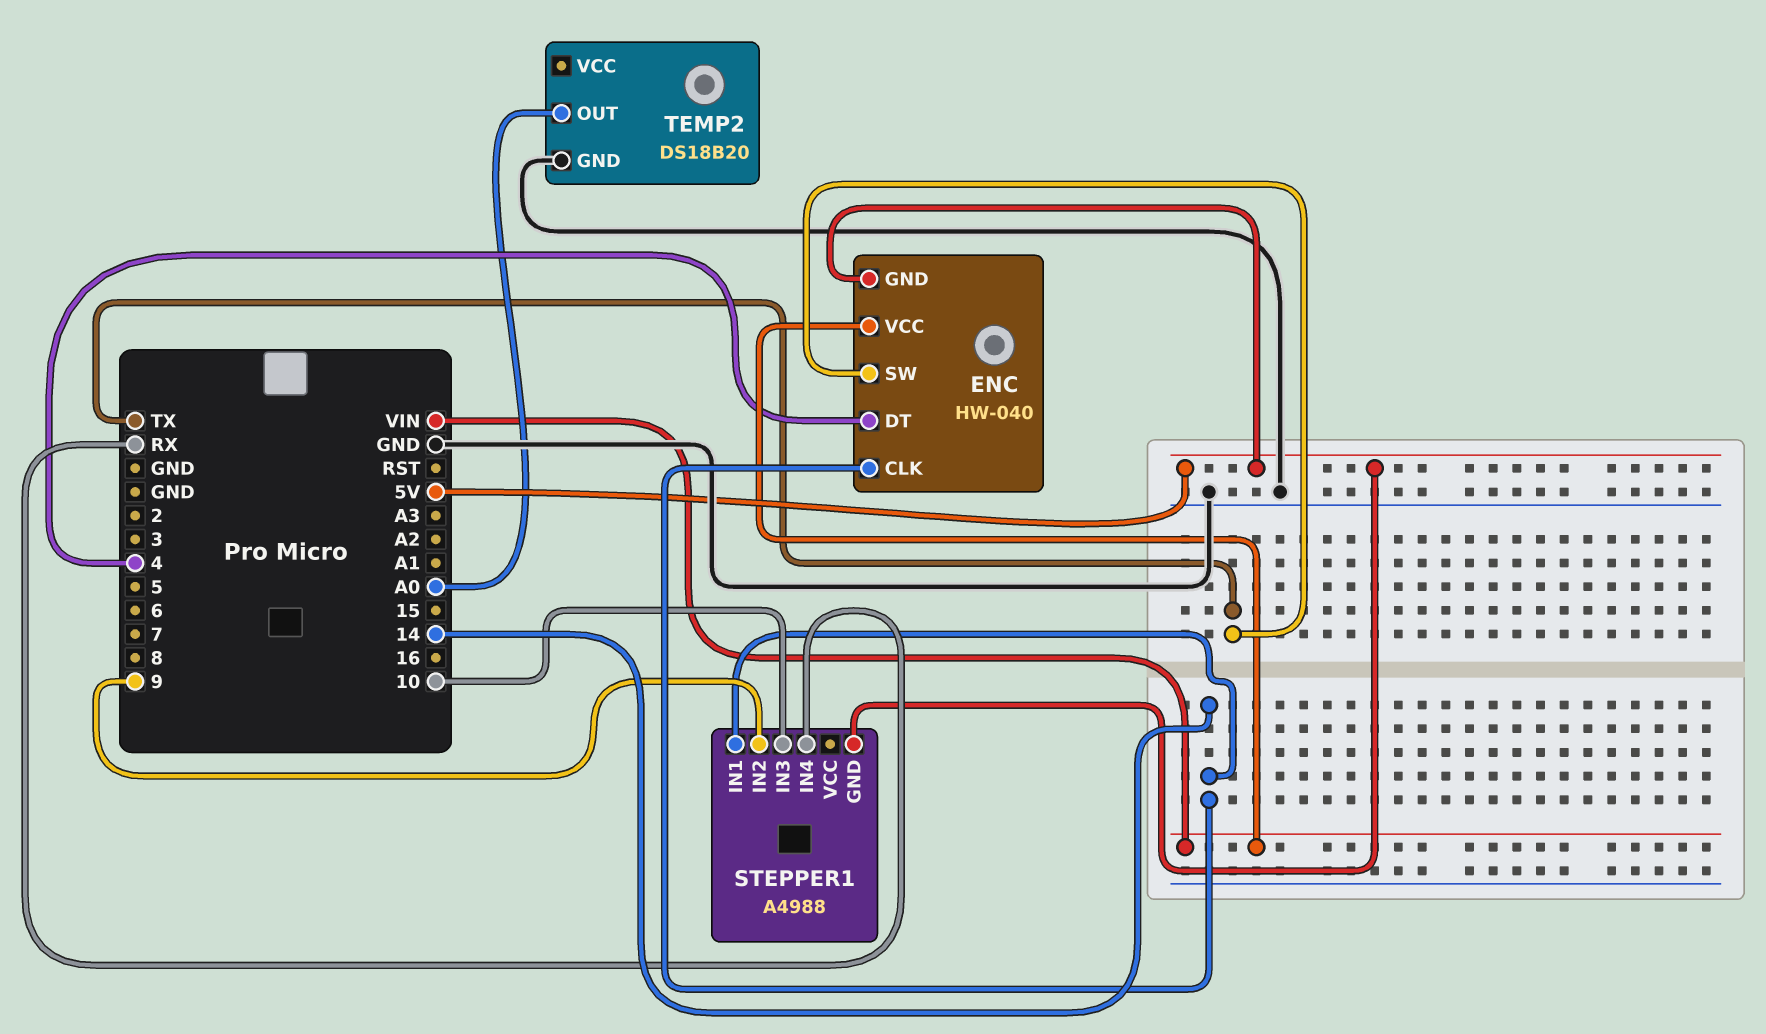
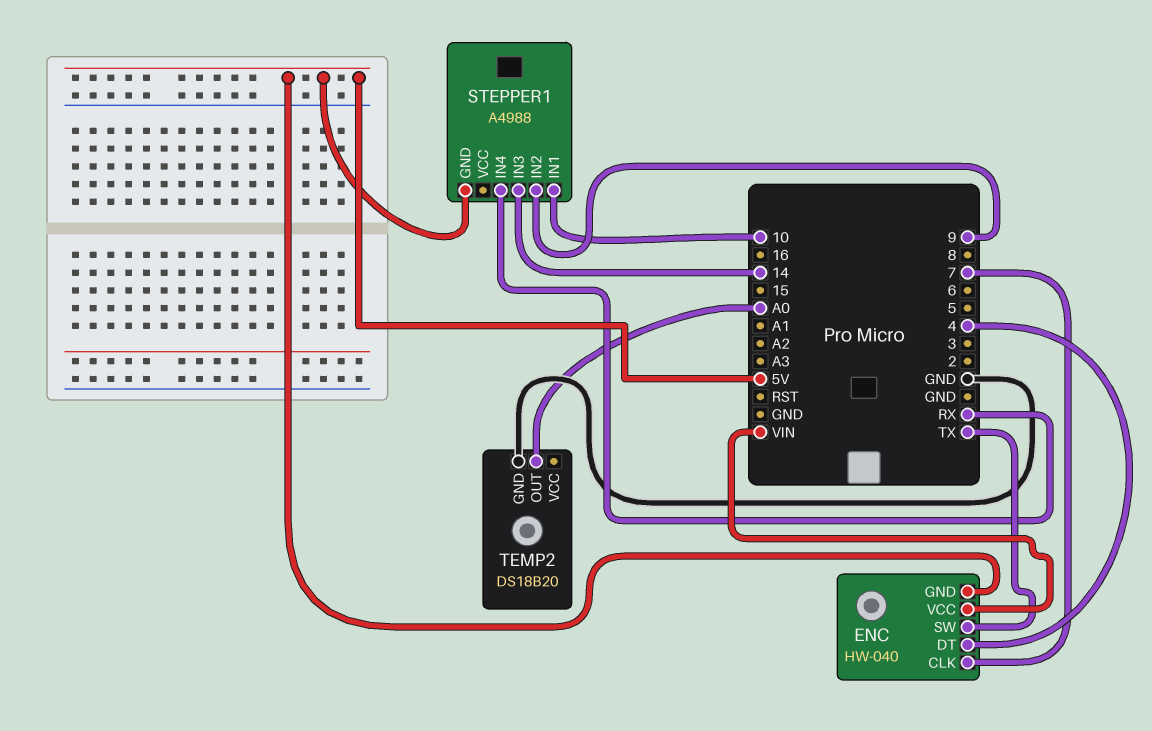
ENC pin CLK: 14 -> 7
STEPPER1 pin IN1: 14 -> 10
STEPPER1 pin IN3: 10 -> 14

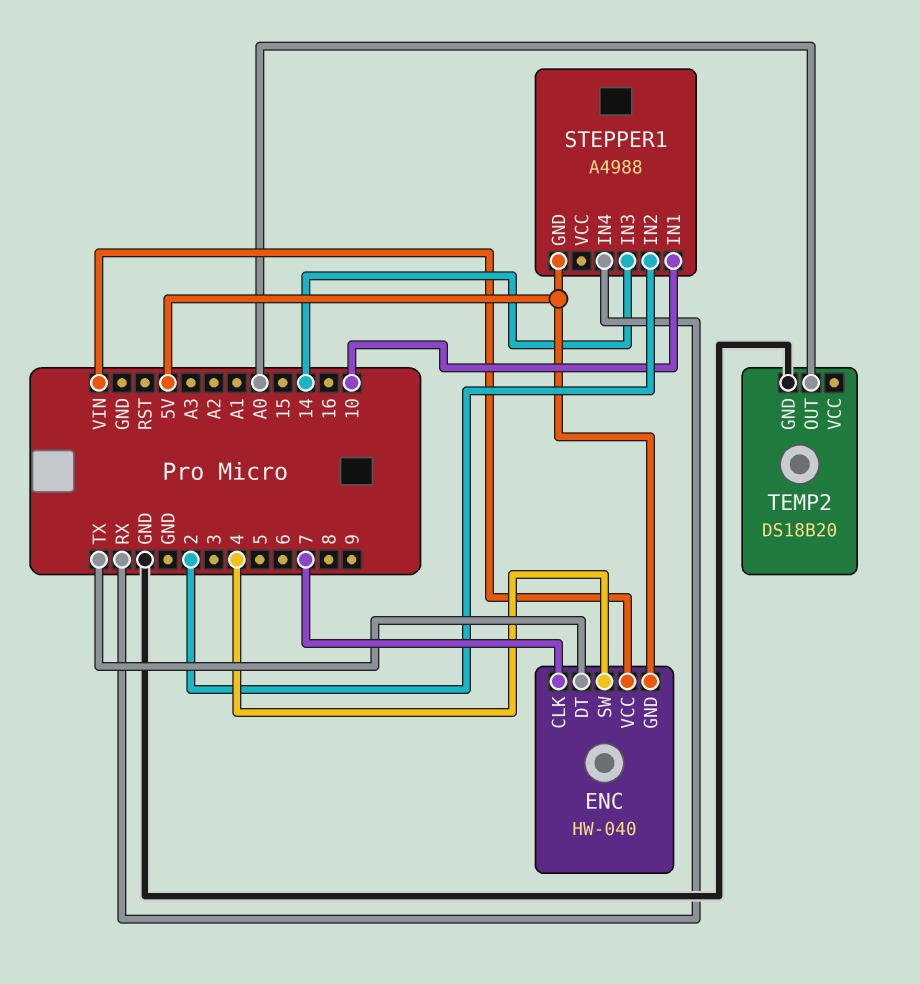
ENC pin DT: 4 -> TX
ENC pin SW: TX -> 4
STEPPER1 pin IN2: 9 -> 2

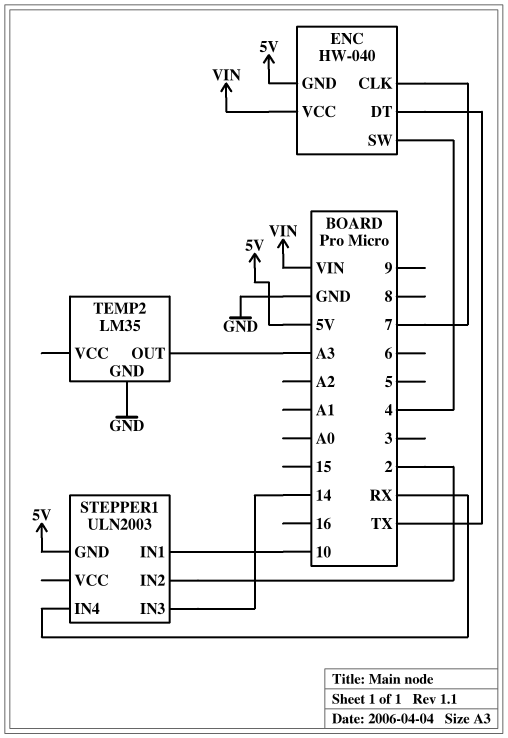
STEPPER1: A4988 -> ULN2003
TEMP2: DS18B20 -> LM35
TEMP2 pin OUT: A0 -> A3

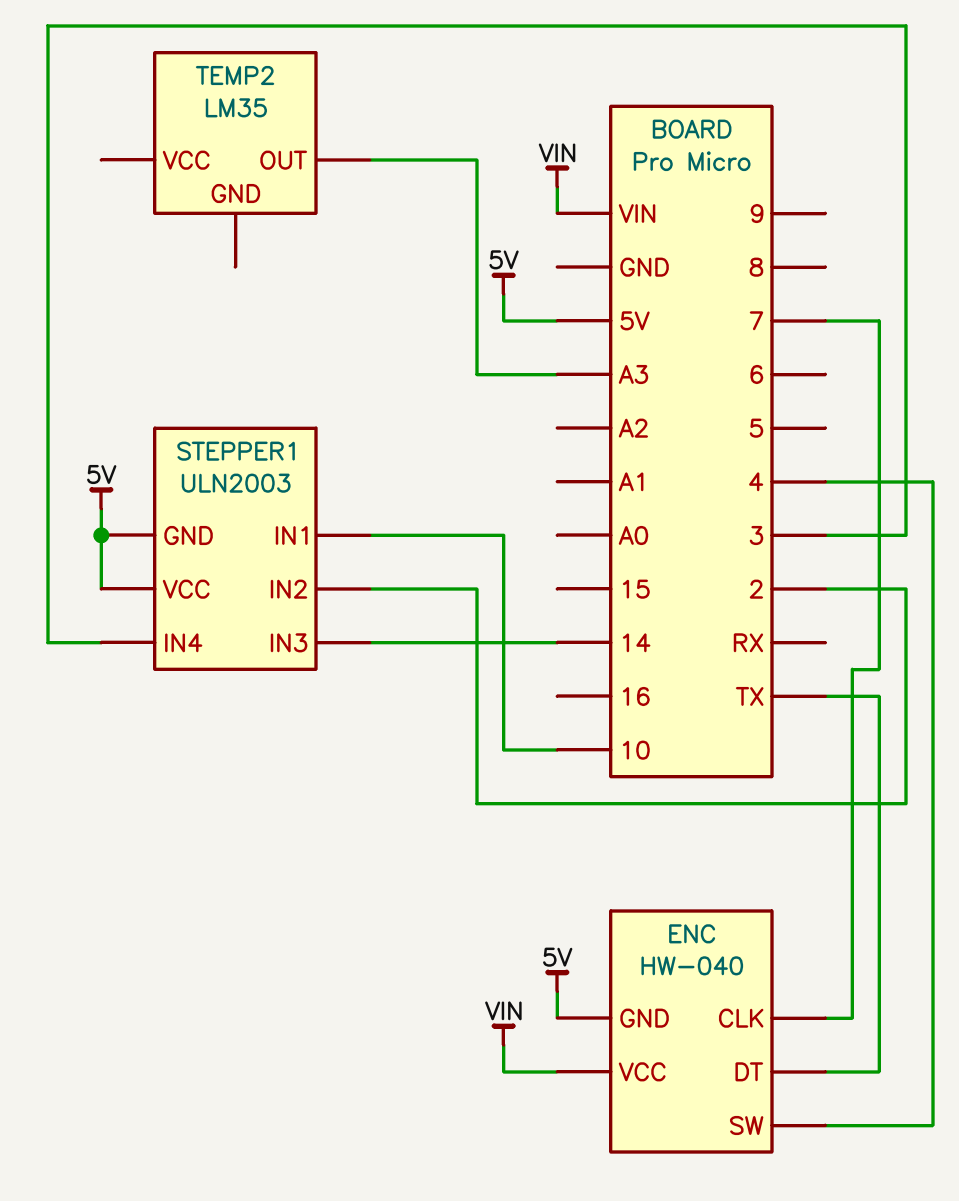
STEPPER1 pin IN4: RX -> 3
STEPPER1 pin VCC: none -> 5V
TEMP2 pin GND: GND -> none

